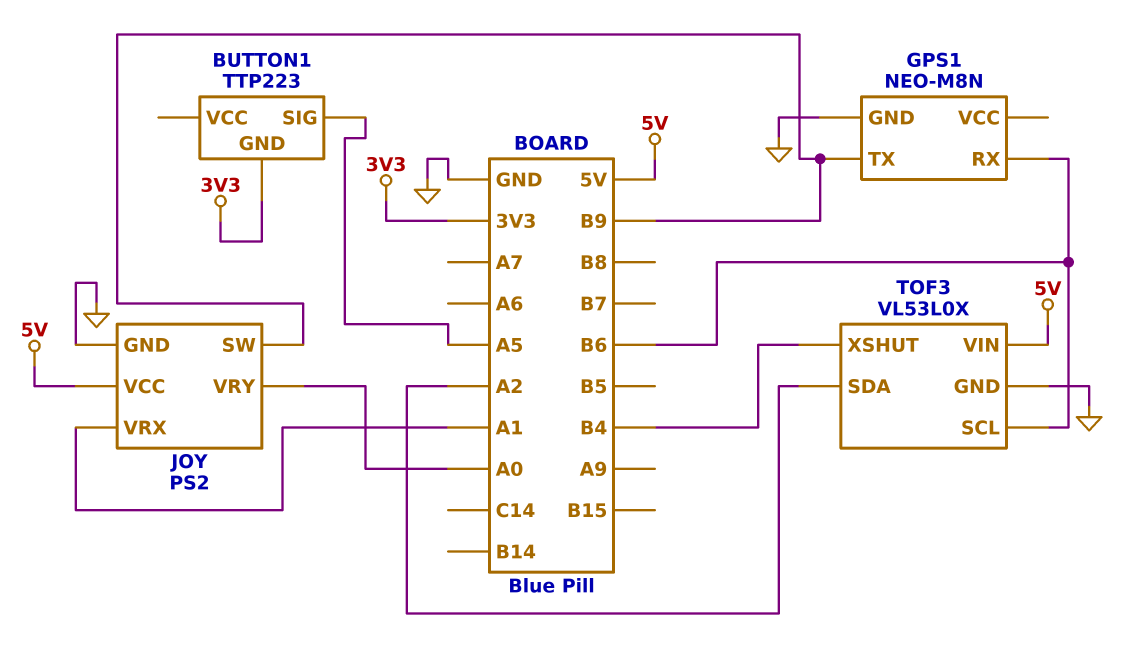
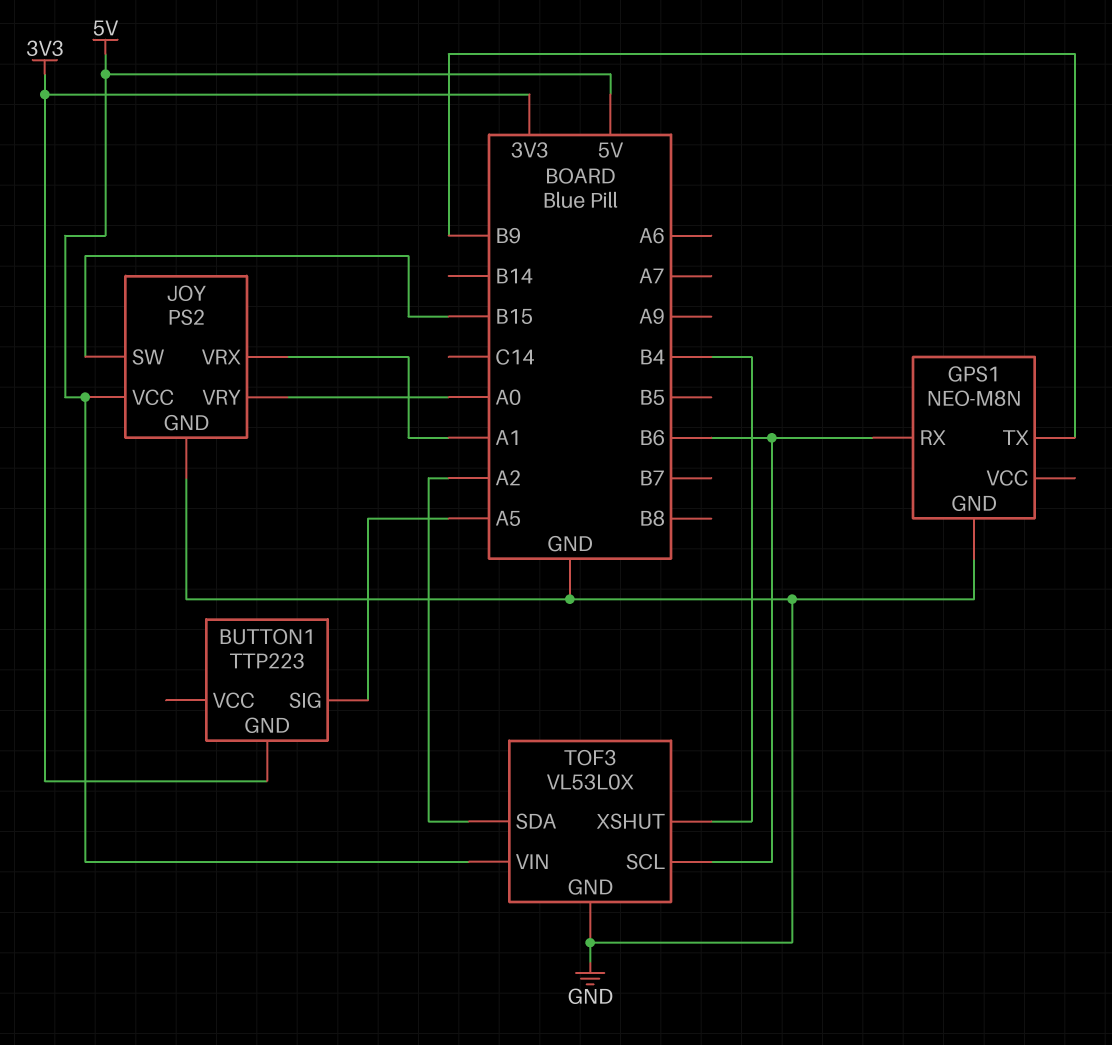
JOY pin SW: B9 -> B15

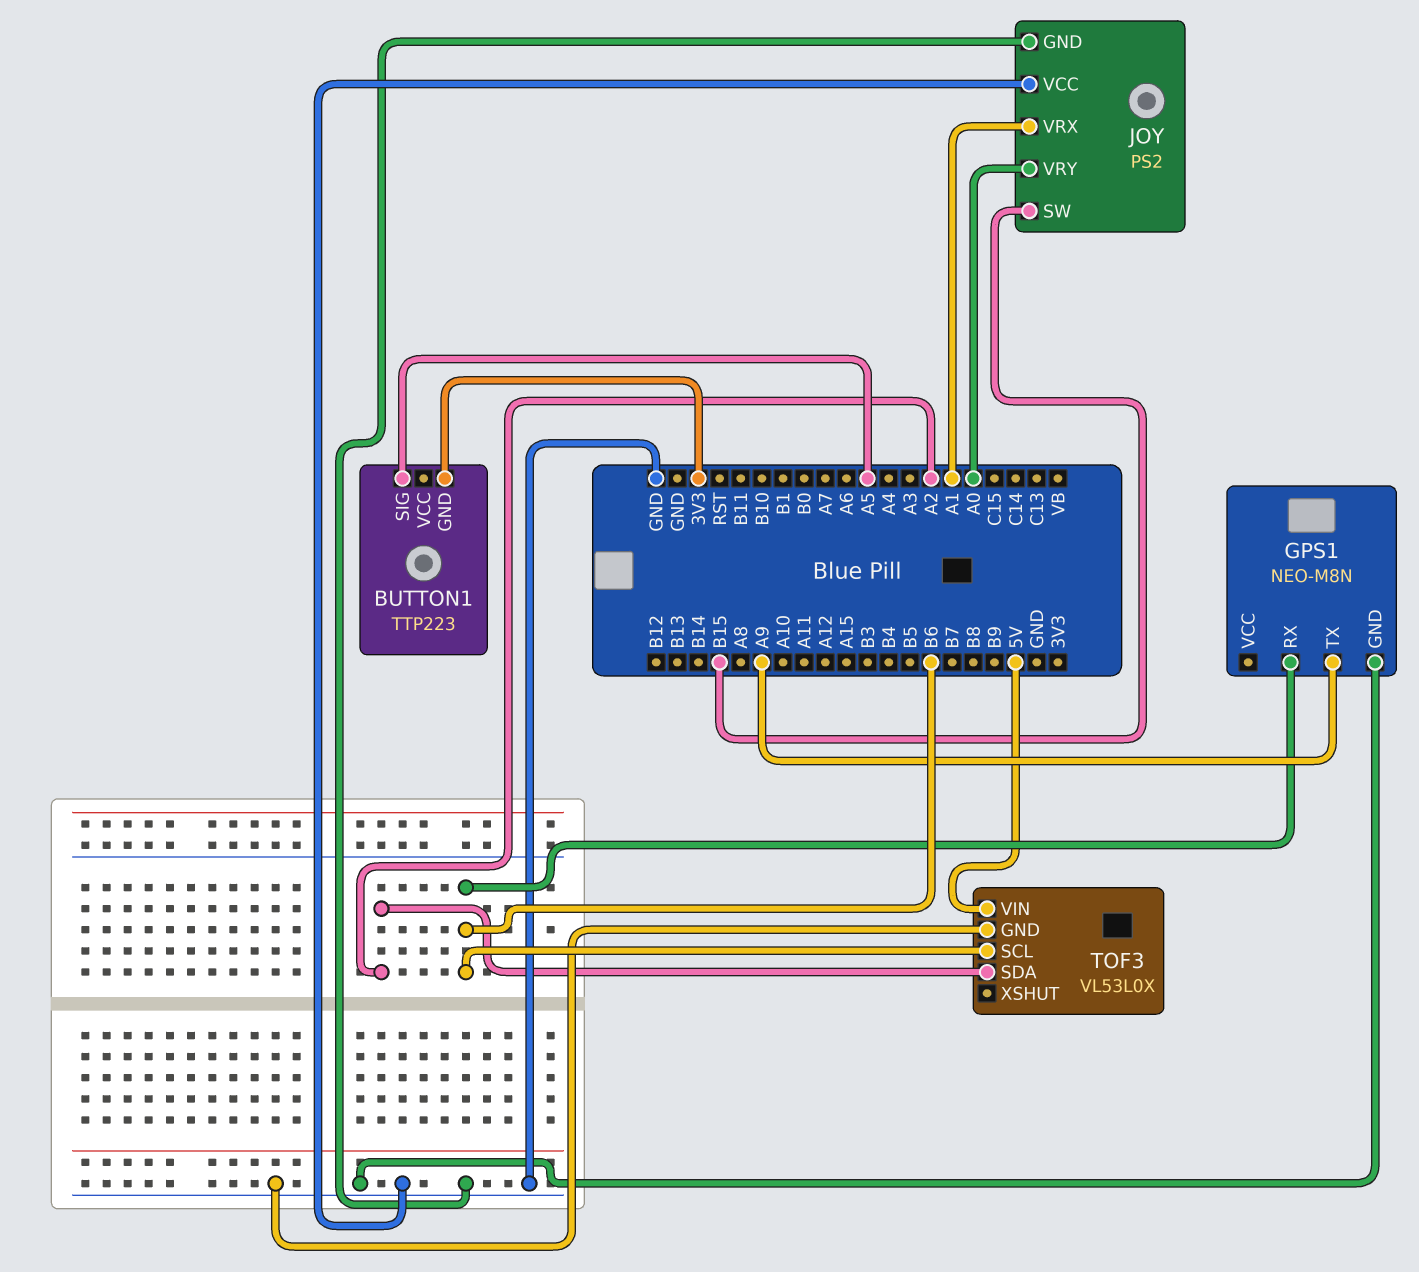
GPS1 pin TX: B9 -> A9
JOY pin VCC: 5V -> GND
TOF3 pin XSHUT: B4 -> none

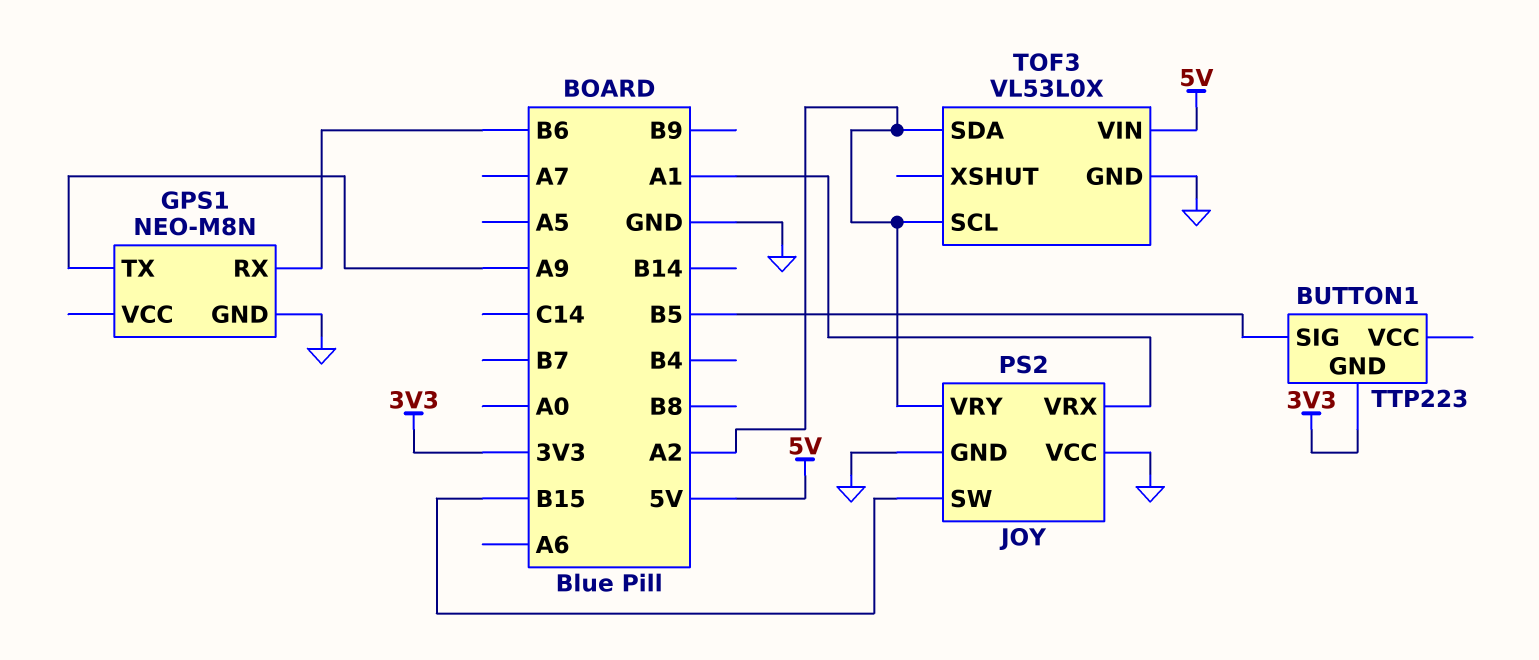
BUTTON1 pin SIG: A5 -> B5
JOY pin VRY: A0 -> A2
TOF3 pin SCL: B6 -> A2

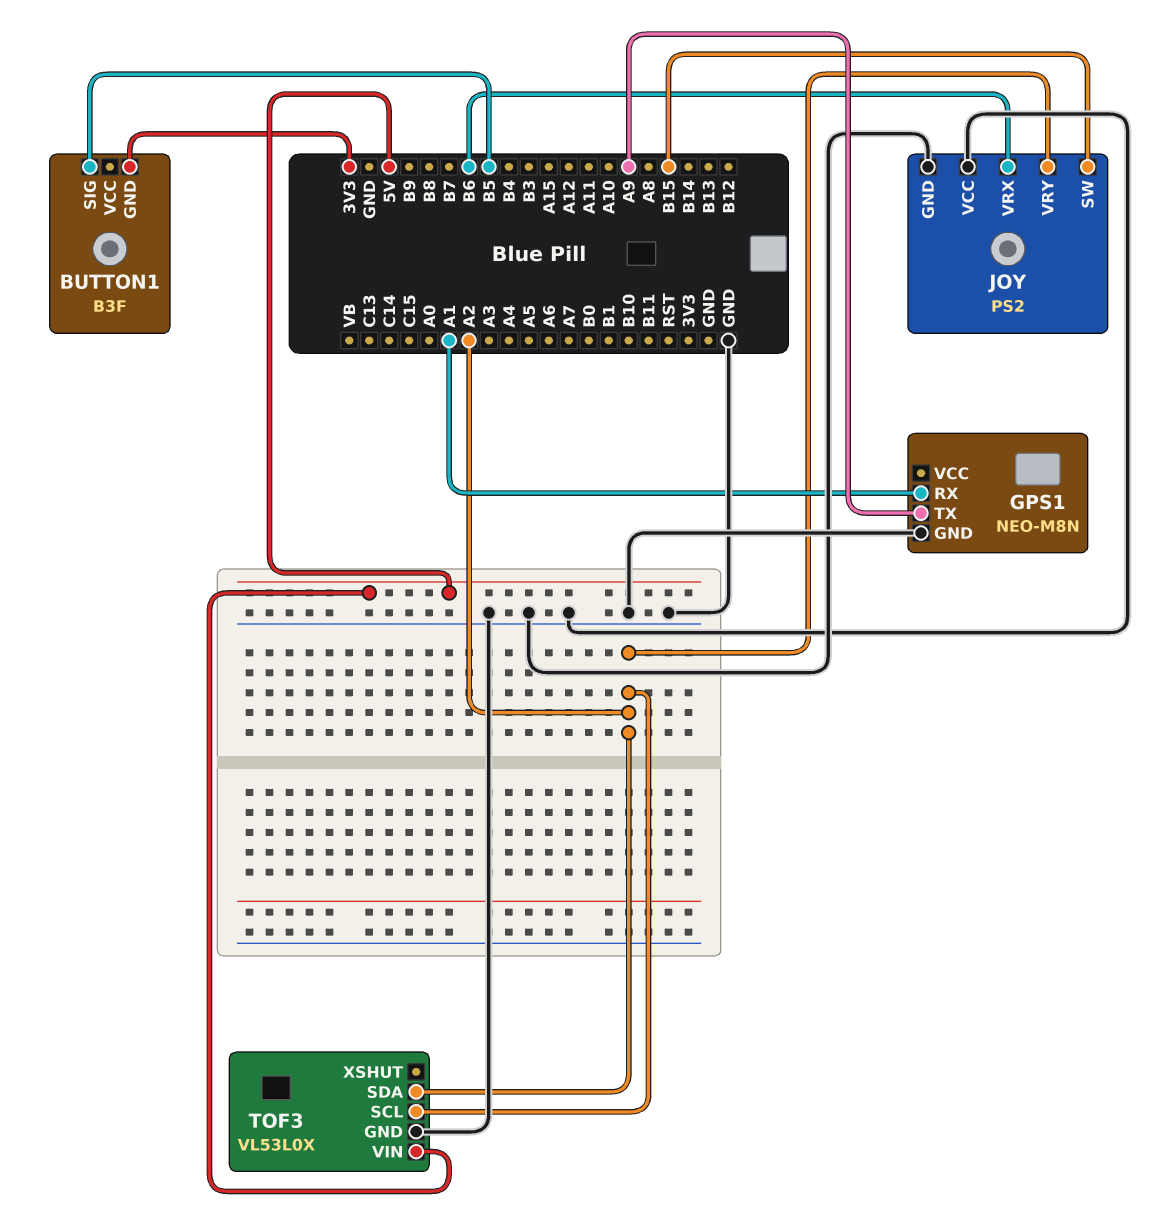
BUTTON1: TTP223 -> B3F
GPS1 pin RX: B6 -> A1
JOY pin VRX: A1 -> B6

